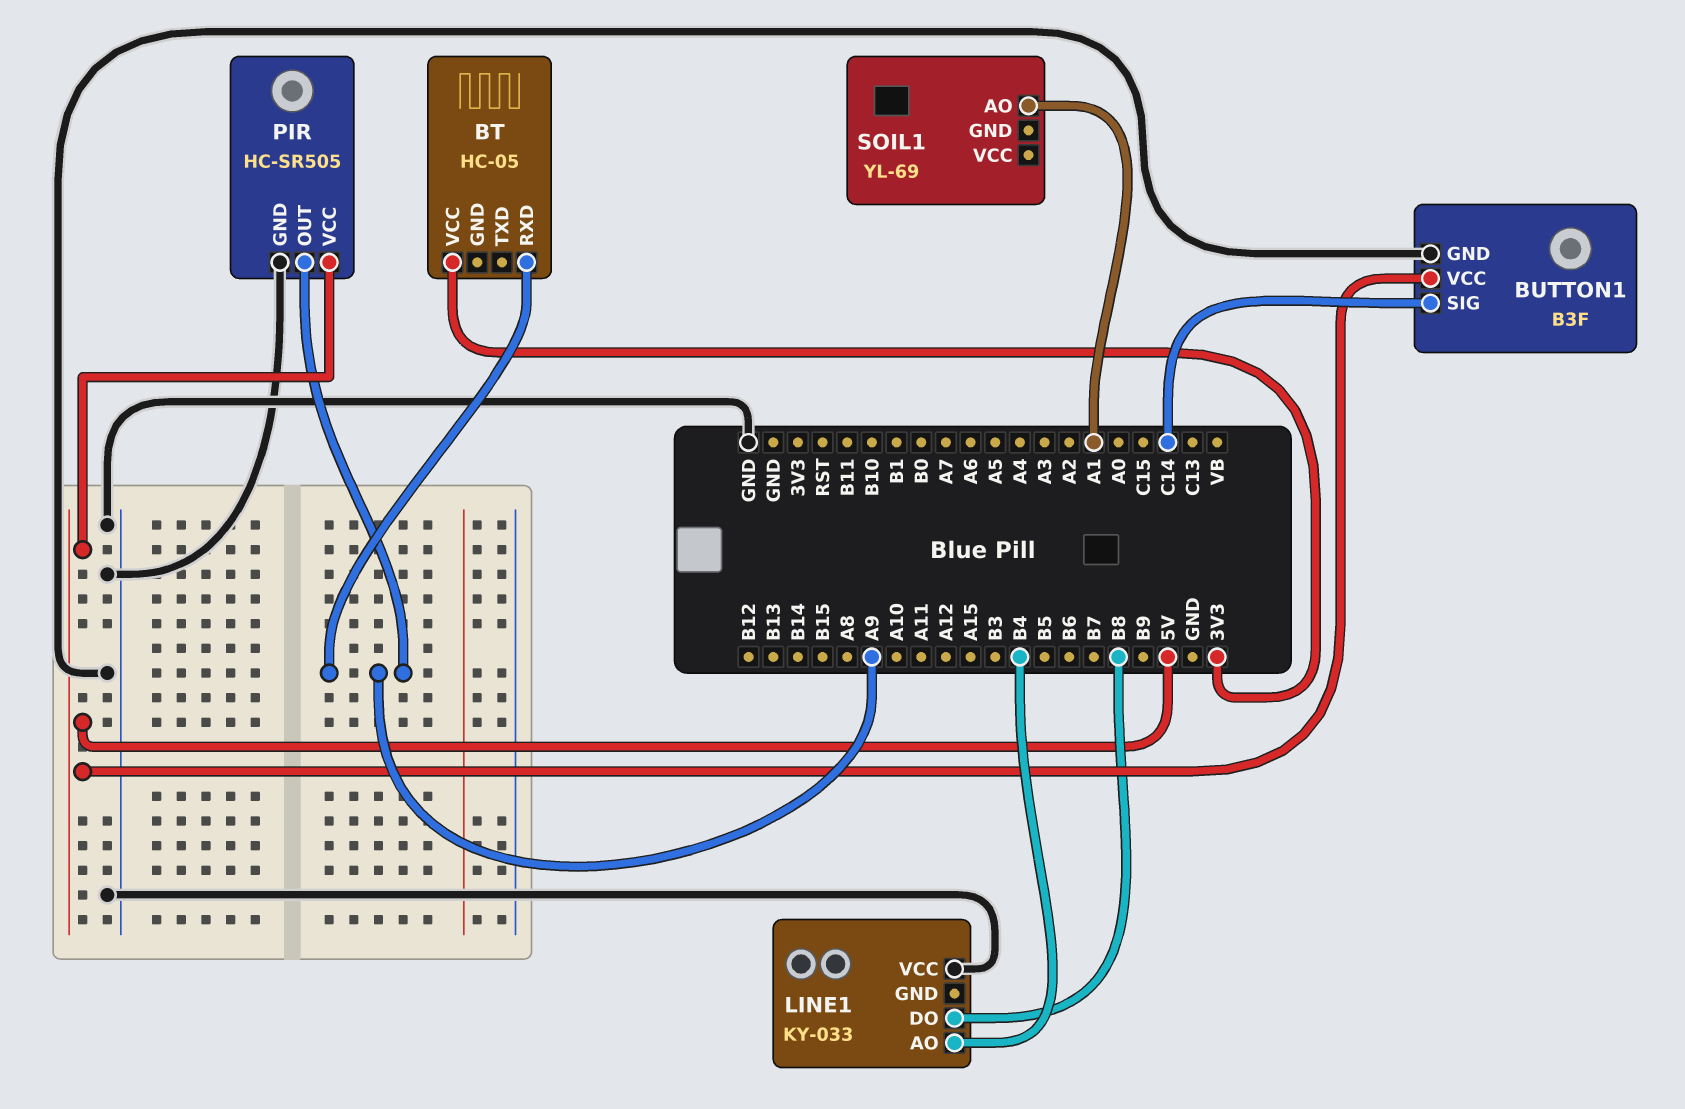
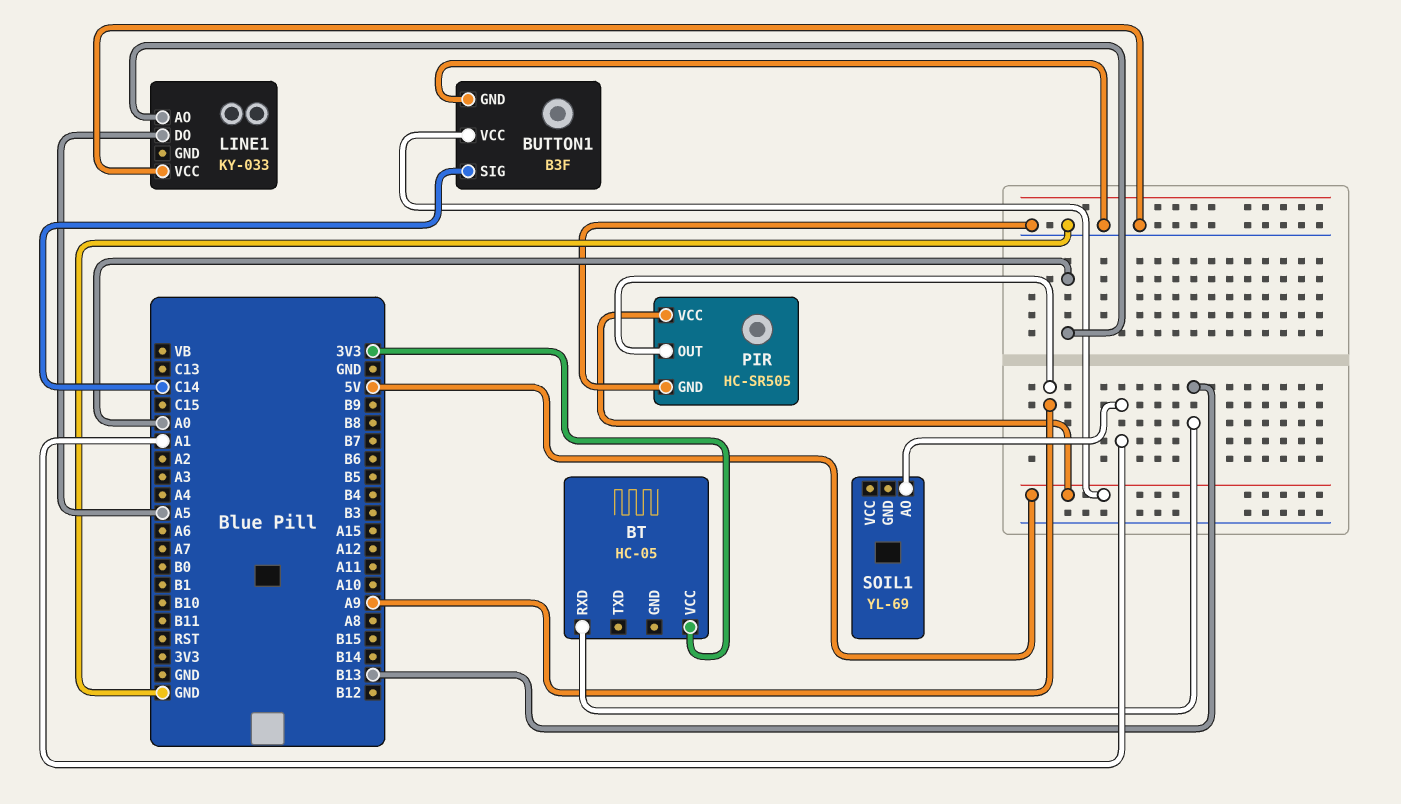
BT pin RXD: A9 -> B13
LINE1 pin AO: B4 -> A0
LINE1 pin DO: B8 -> A5

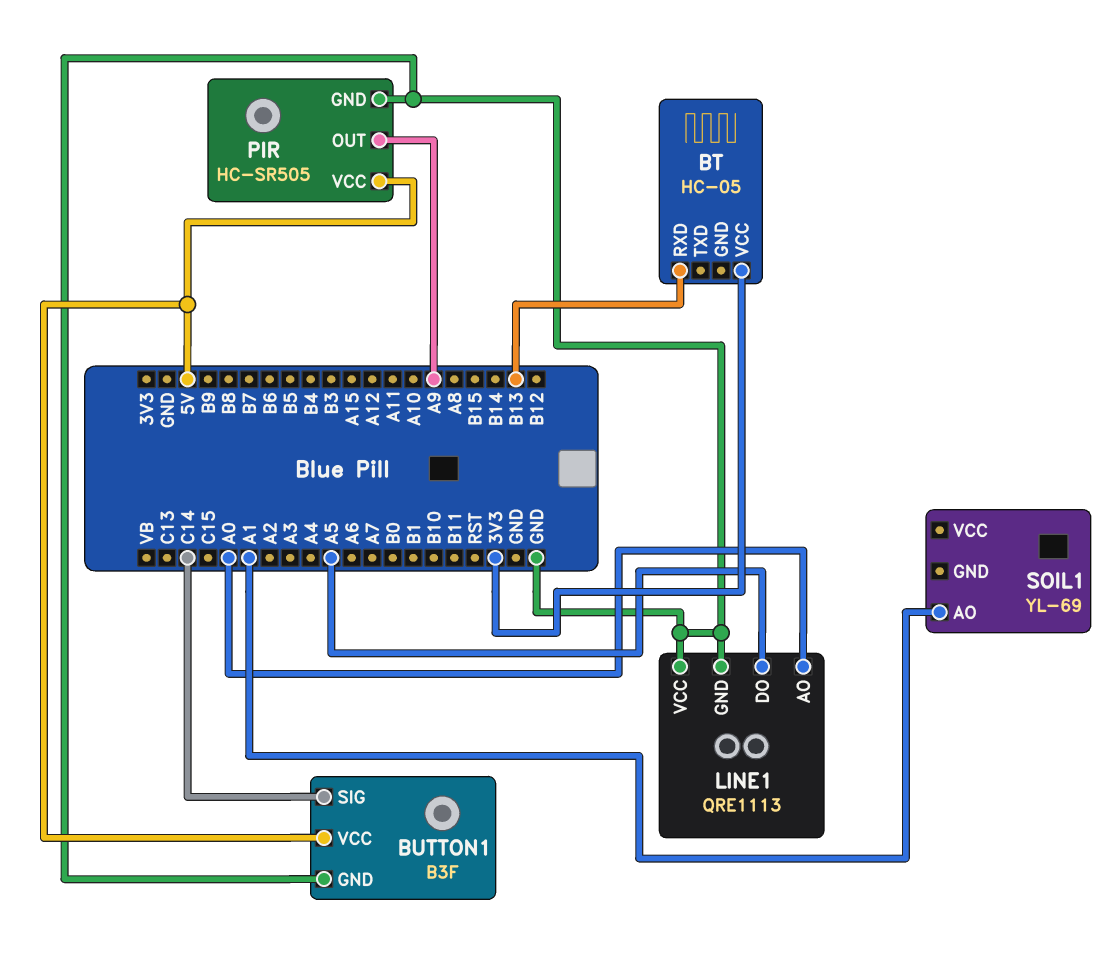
LINE1: KY-033 -> QRE1113
LINE1 pin GND: none -> GND

